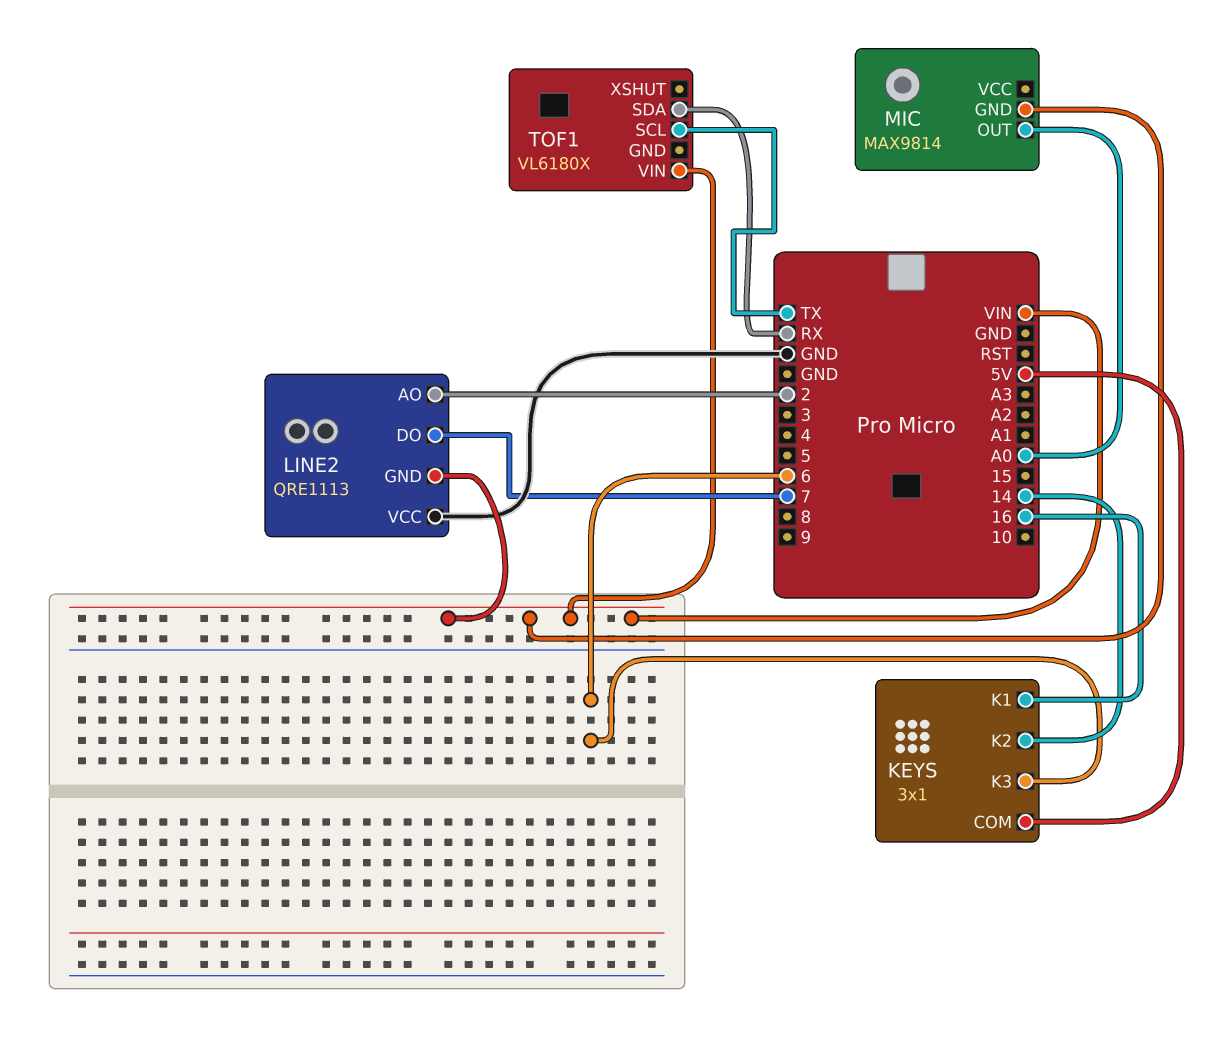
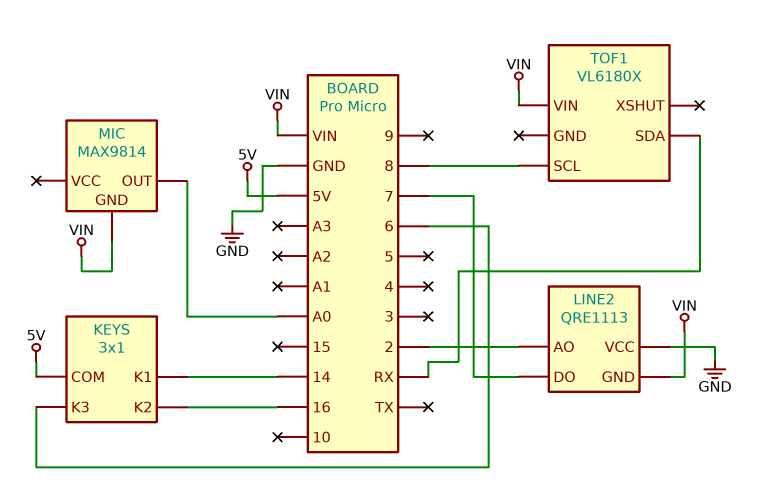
KEYS pin K1: 16 -> 14
KEYS pin K2: 14 -> 16
TOF1 pin SCL: TX -> 8

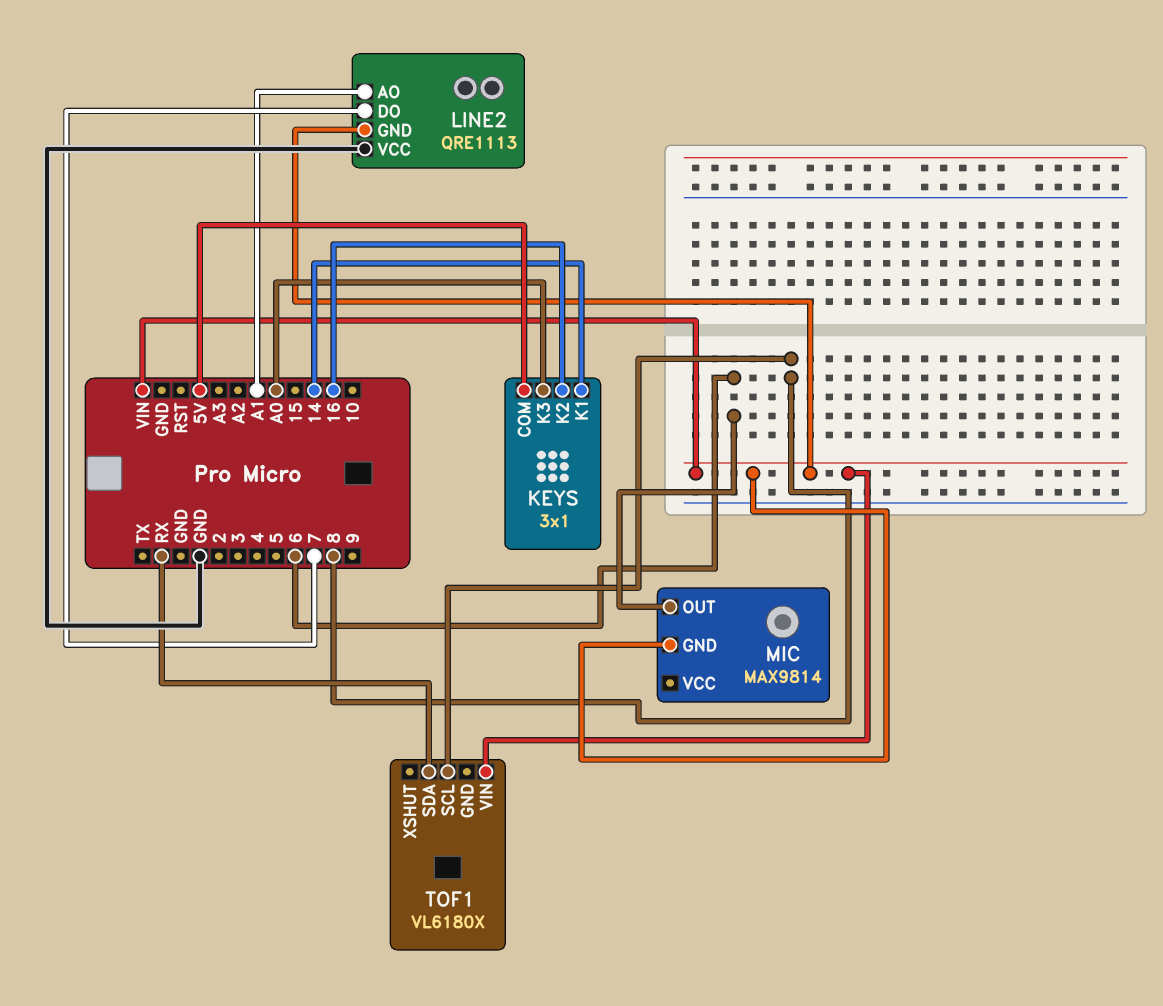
KEYS pin K3: 6 -> A0
LINE2 pin AO: 2 -> A1
MIC pin OUT: A0 -> 6

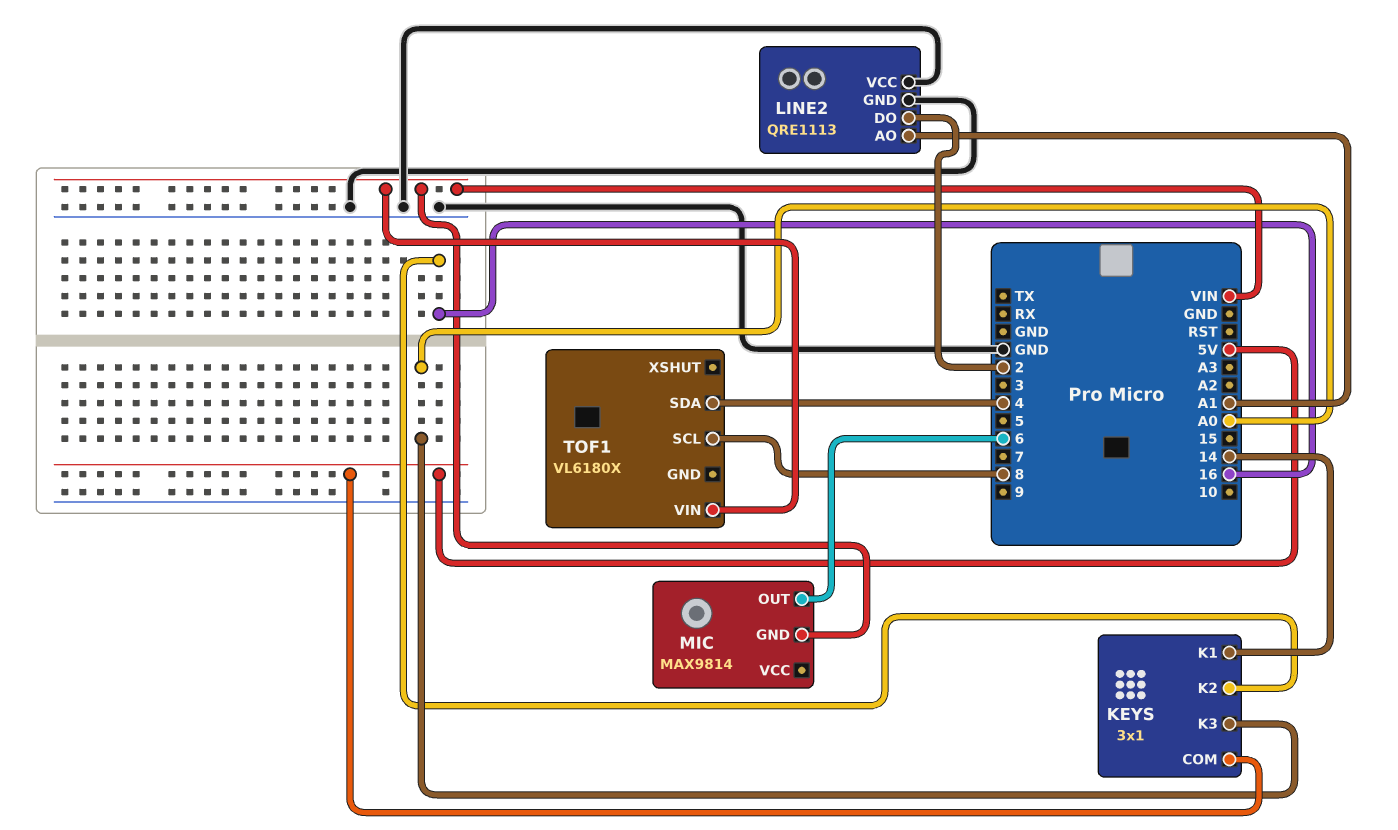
LINE2 pin DO: 7 -> 2
LINE2 pin GND: VIN -> GND
TOF1 pin SDA: RX -> 4

